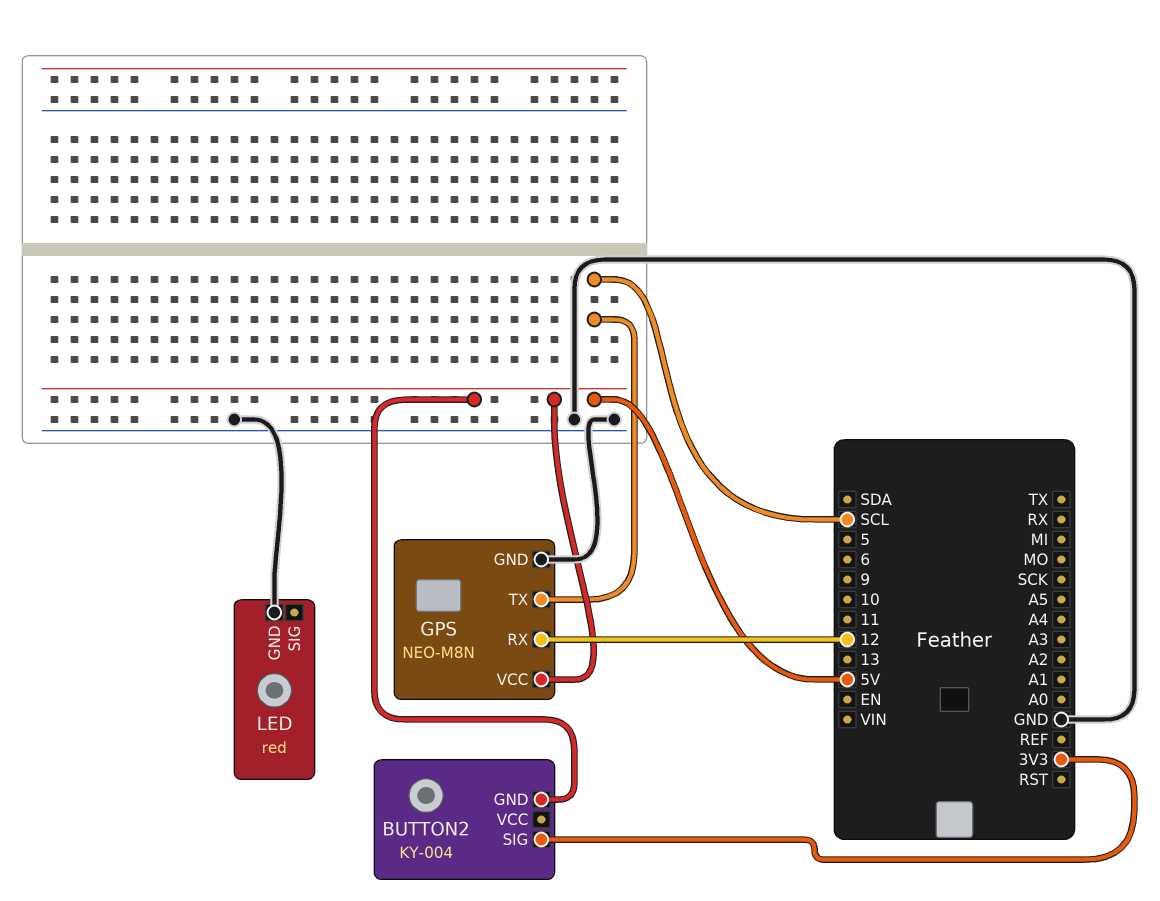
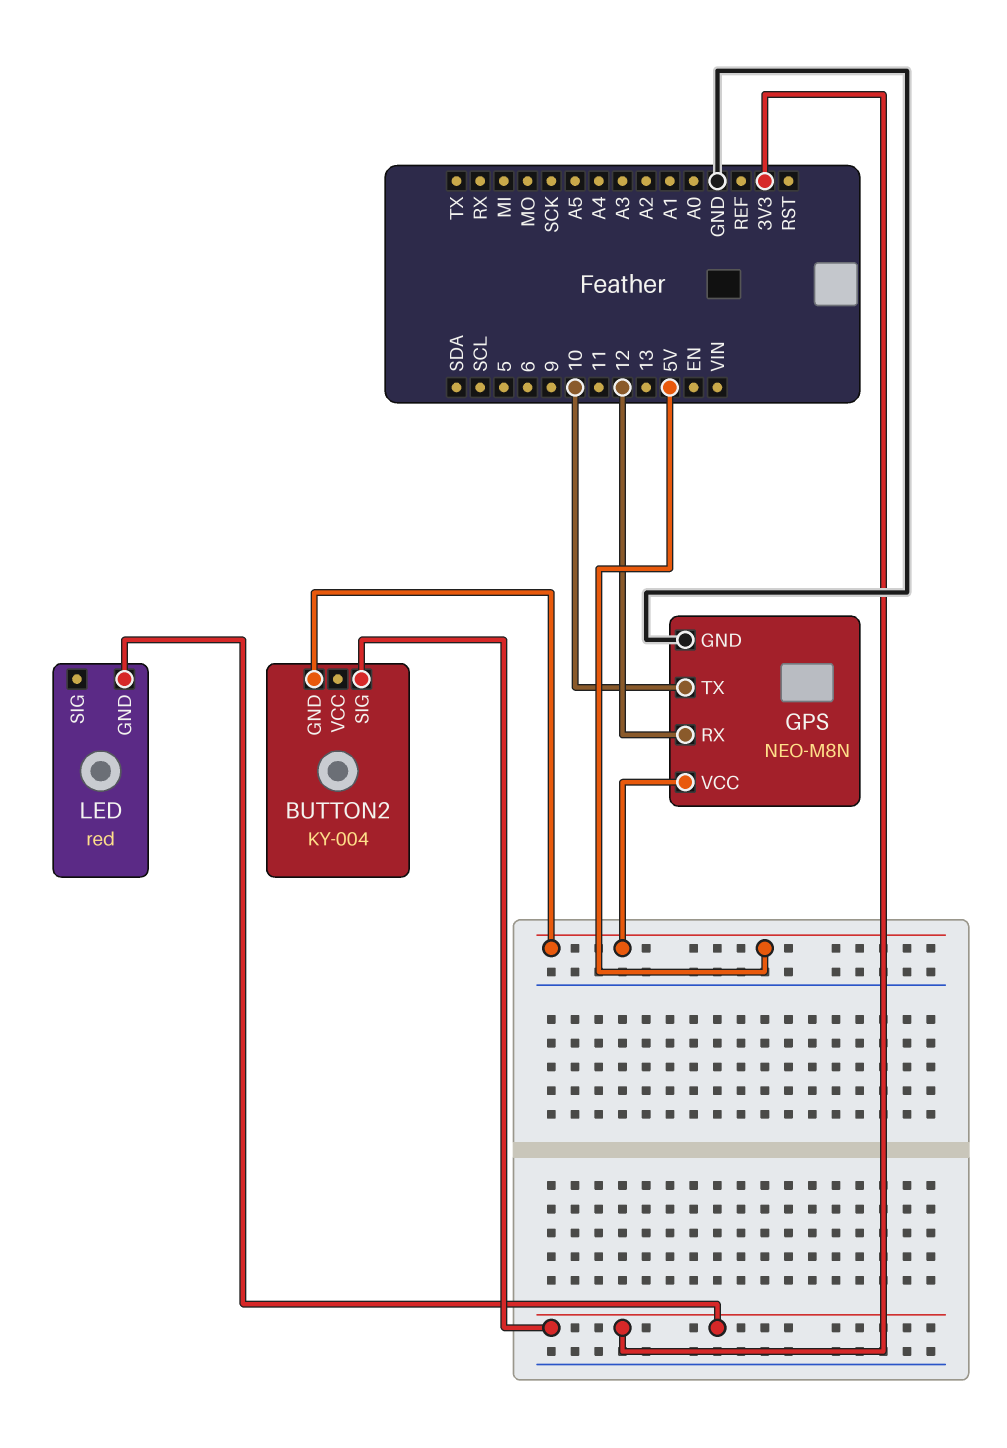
GPS pin TX: SCL -> 10
LED pin GND: GND -> 3V3

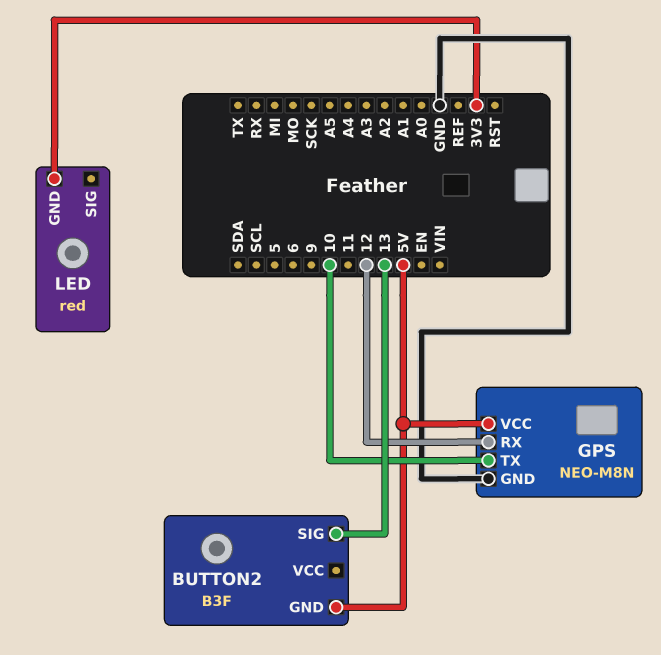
BUTTON2: KY-004 -> B3F
BUTTON2 pin SIG: 3V3 -> 13

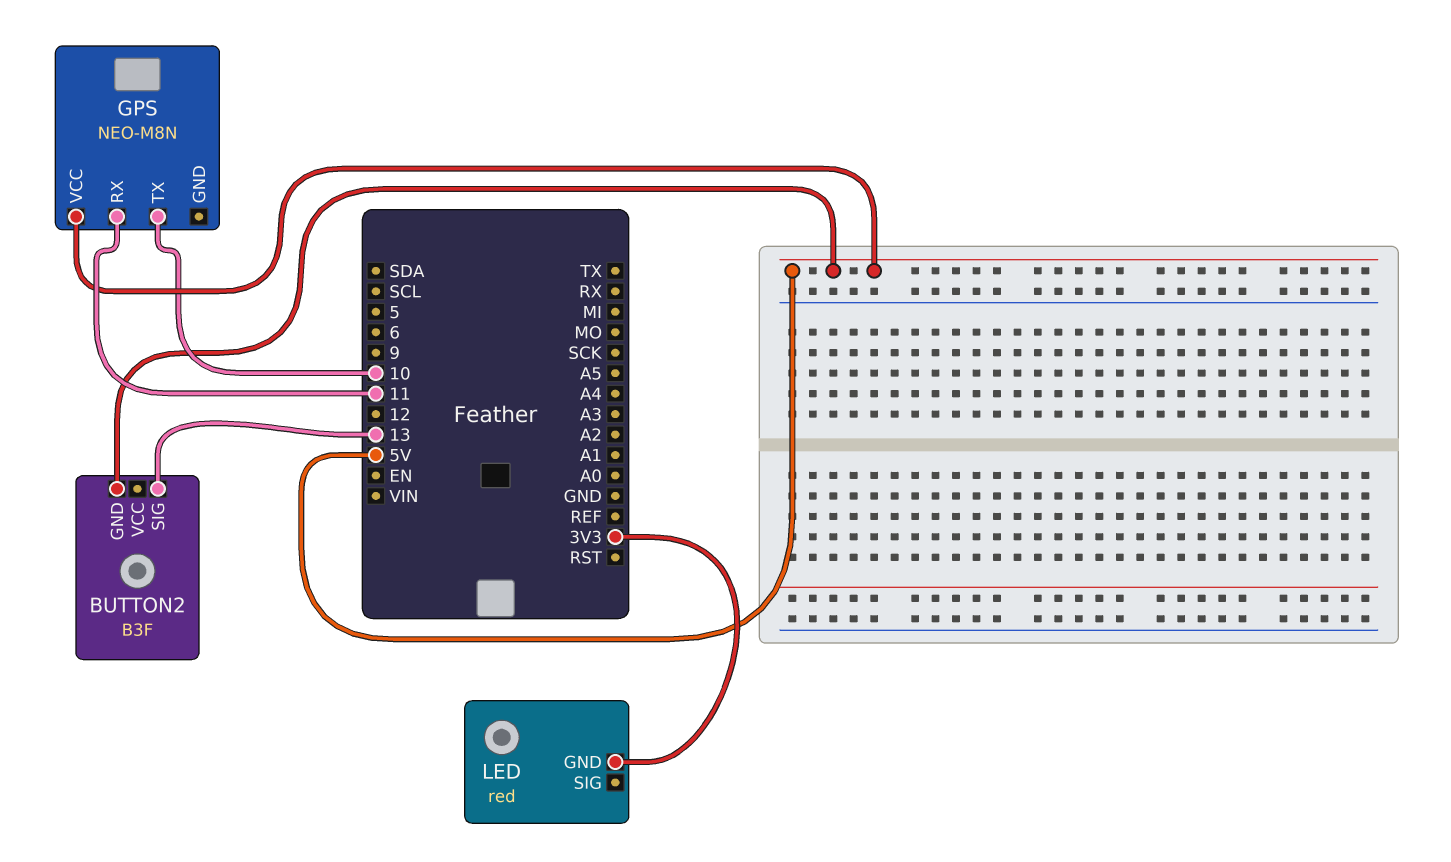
GPS pin GND: GND -> none
GPS pin RX: 12 -> 11

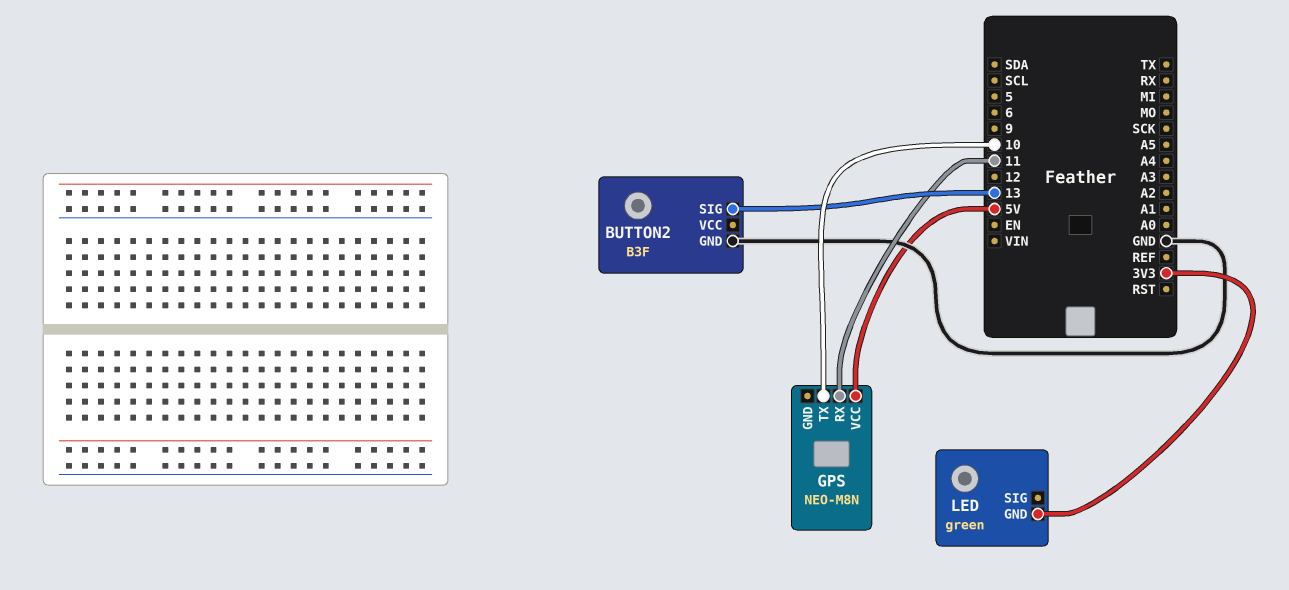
BUTTON2 pin GND: 5V -> GND
LED: red -> green

